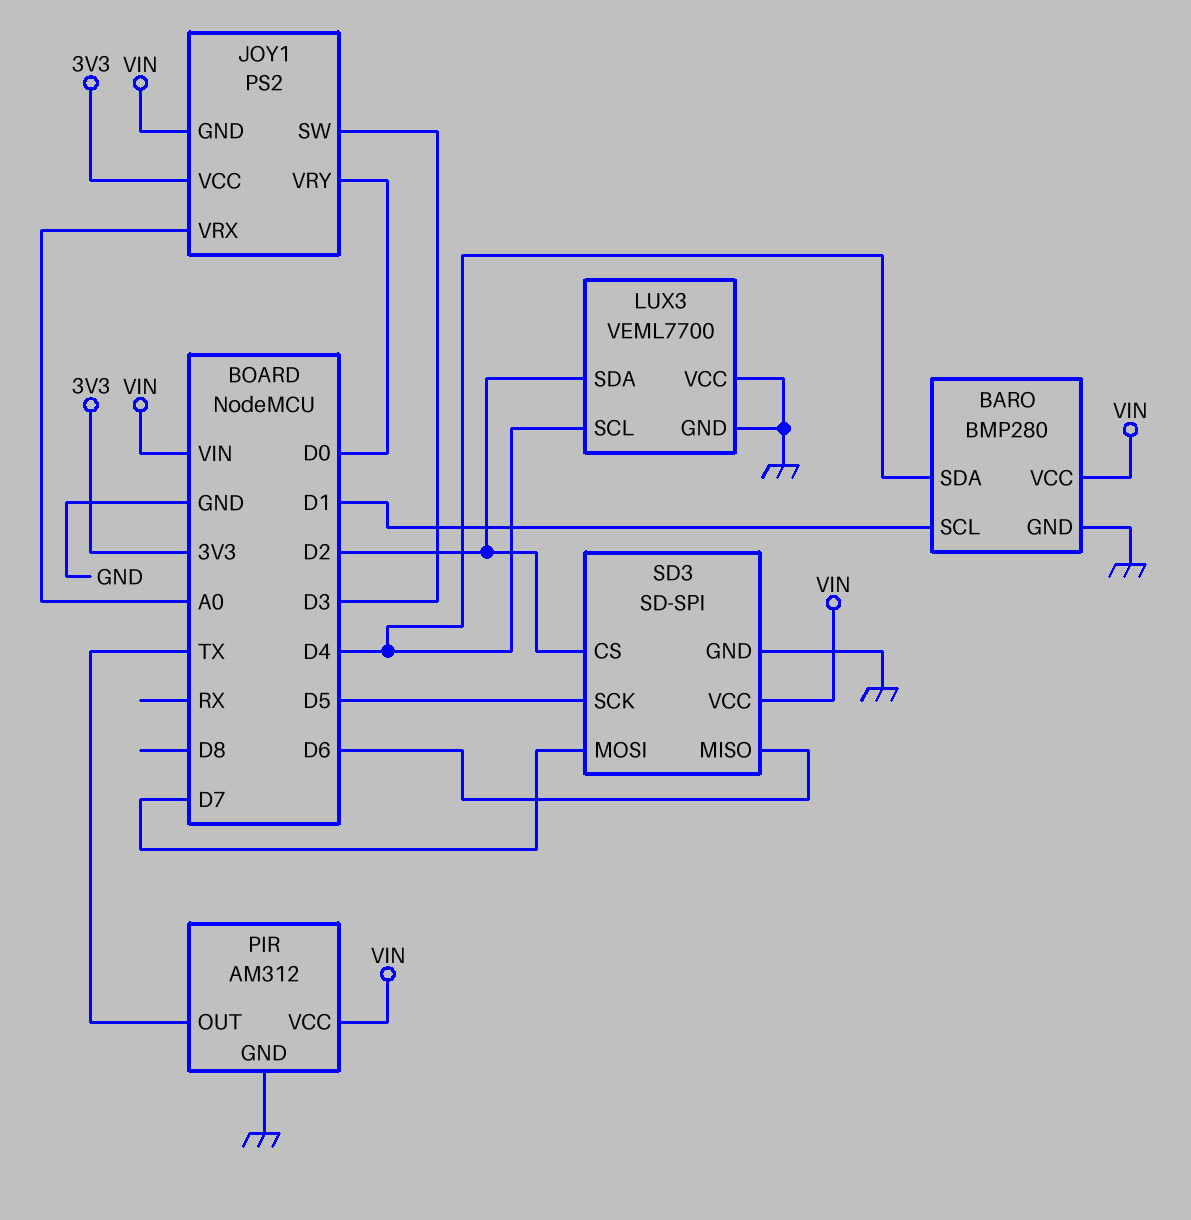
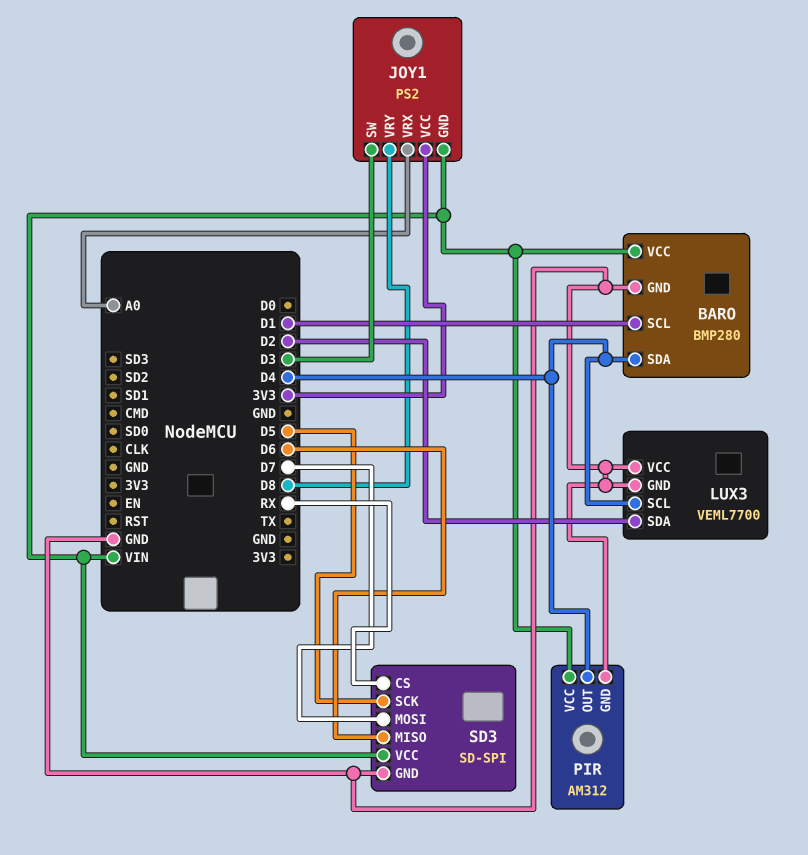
JOY1 pin VRY: D0 -> D8
PIR pin OUT: TX -> D4
SD3 pin CS: D2 -> RX

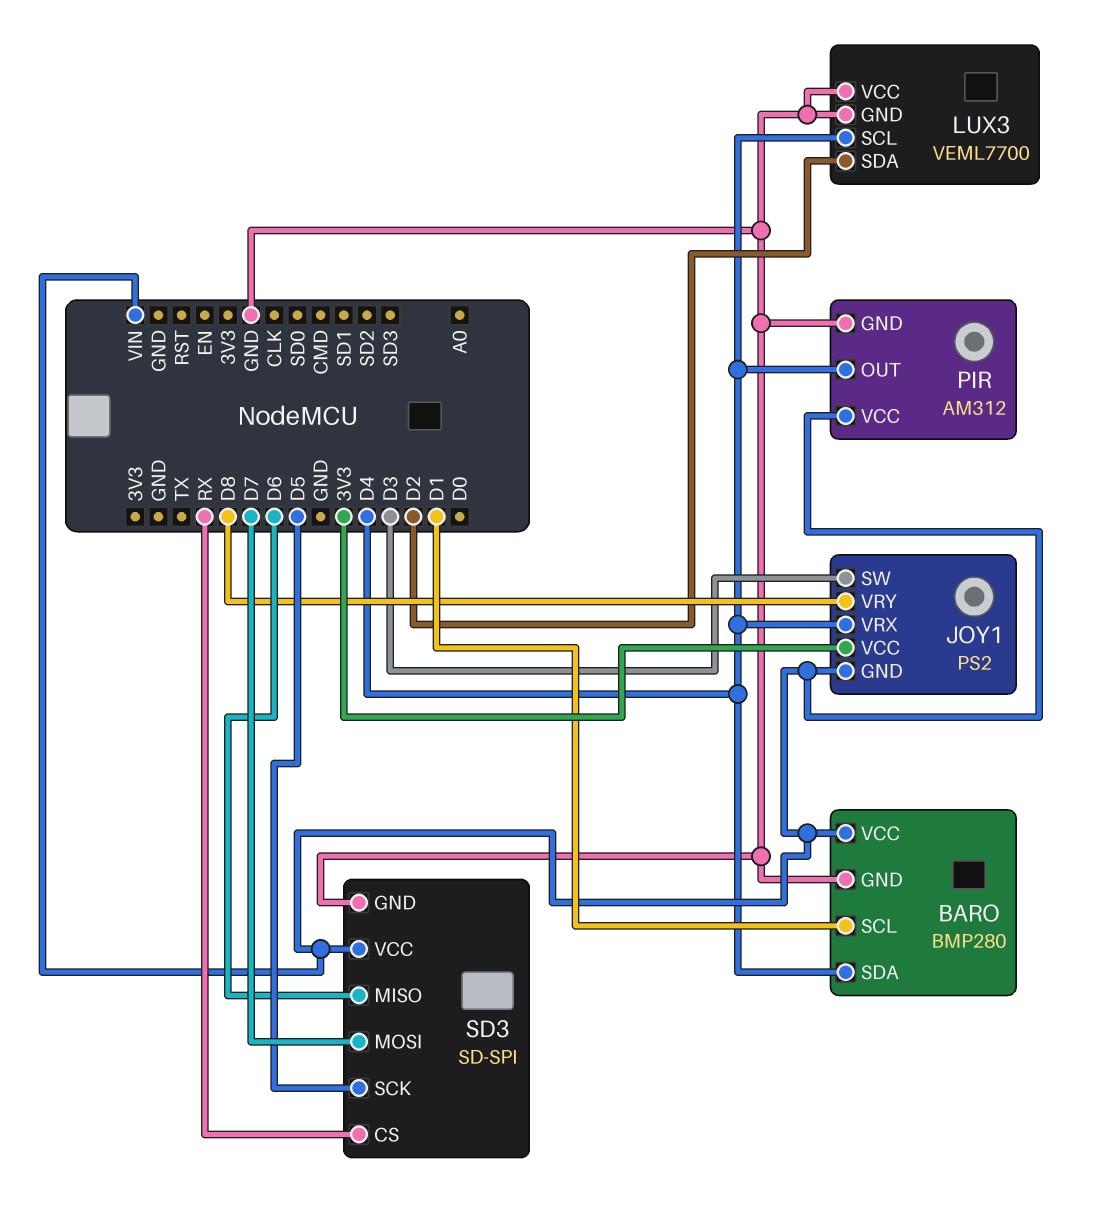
JOY1 pin VRX: A0 -> D4

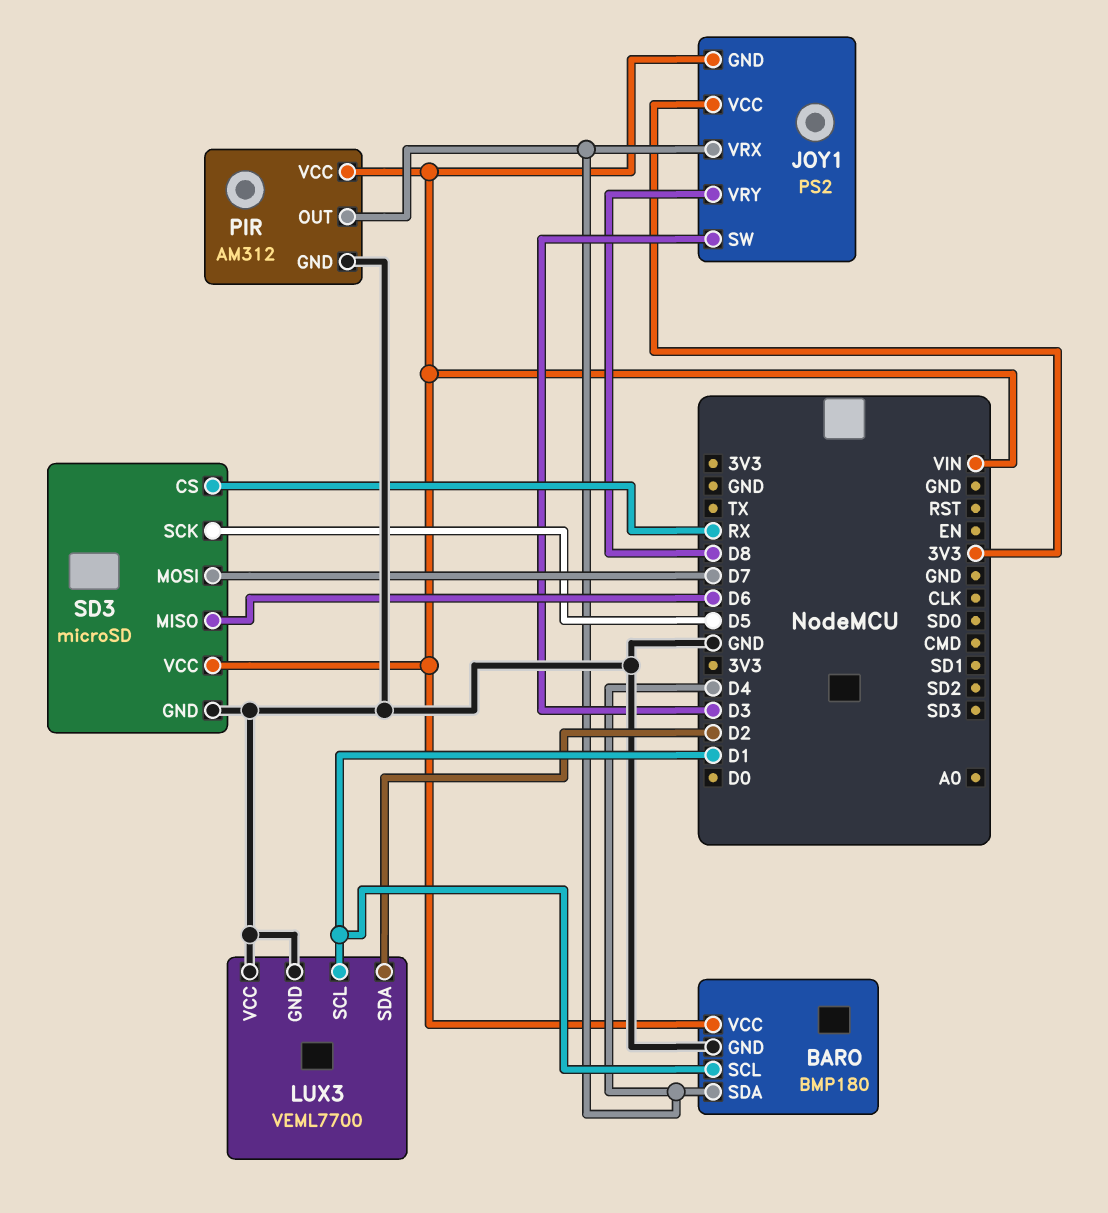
BARO: BMP280 -> BMP180
LUX3 pin SCL: D4 -> D1
SD3: SD-SPI -> microSD

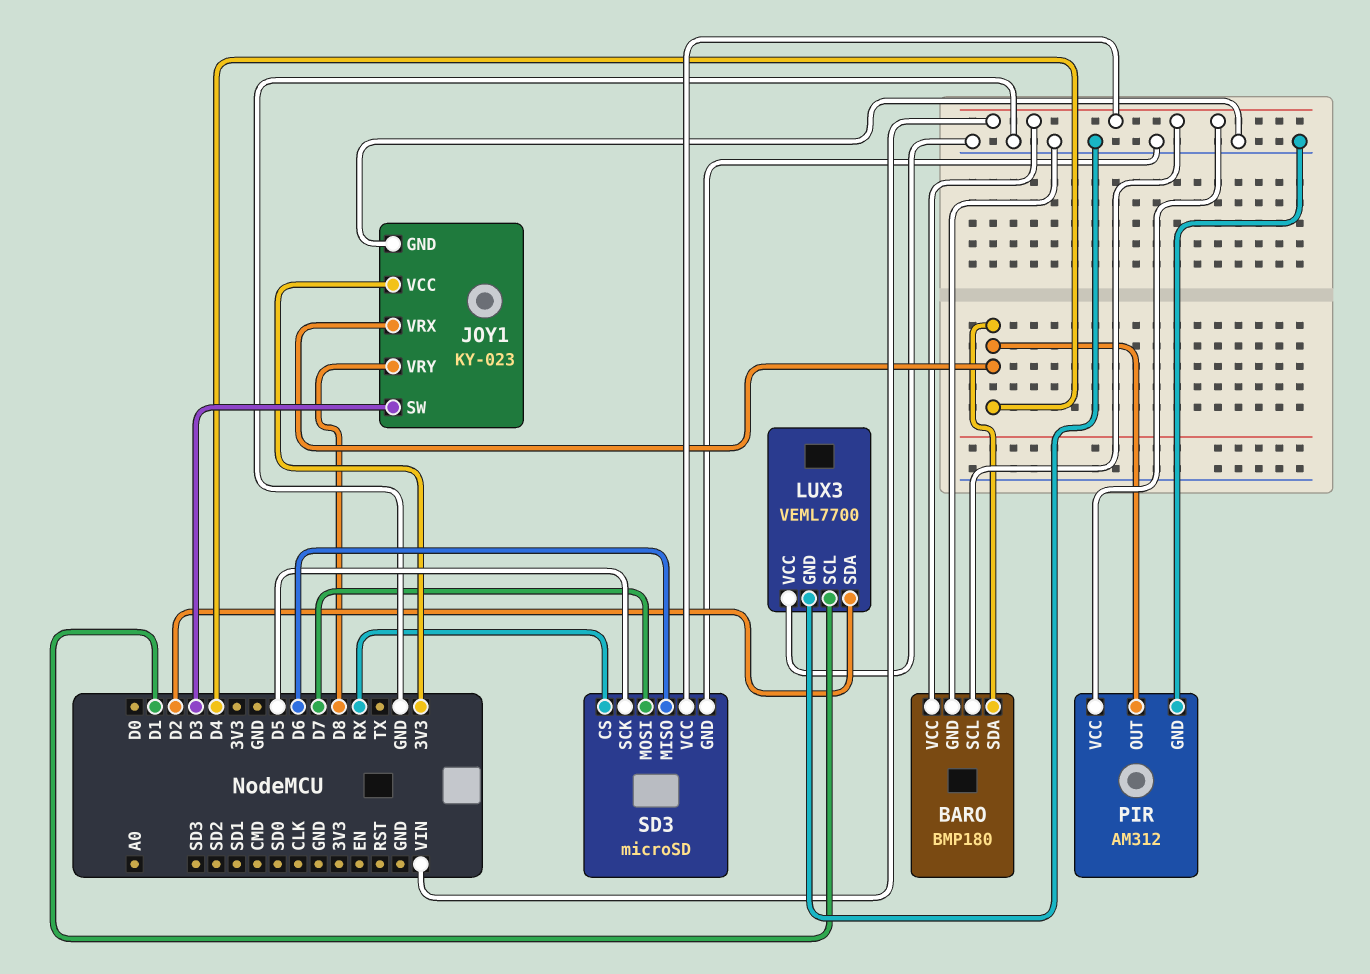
BARO pin SCL: D1 -> VIN
JOY1: PS2 -> KY-023
JOY1 pin GND: VIN -> GND

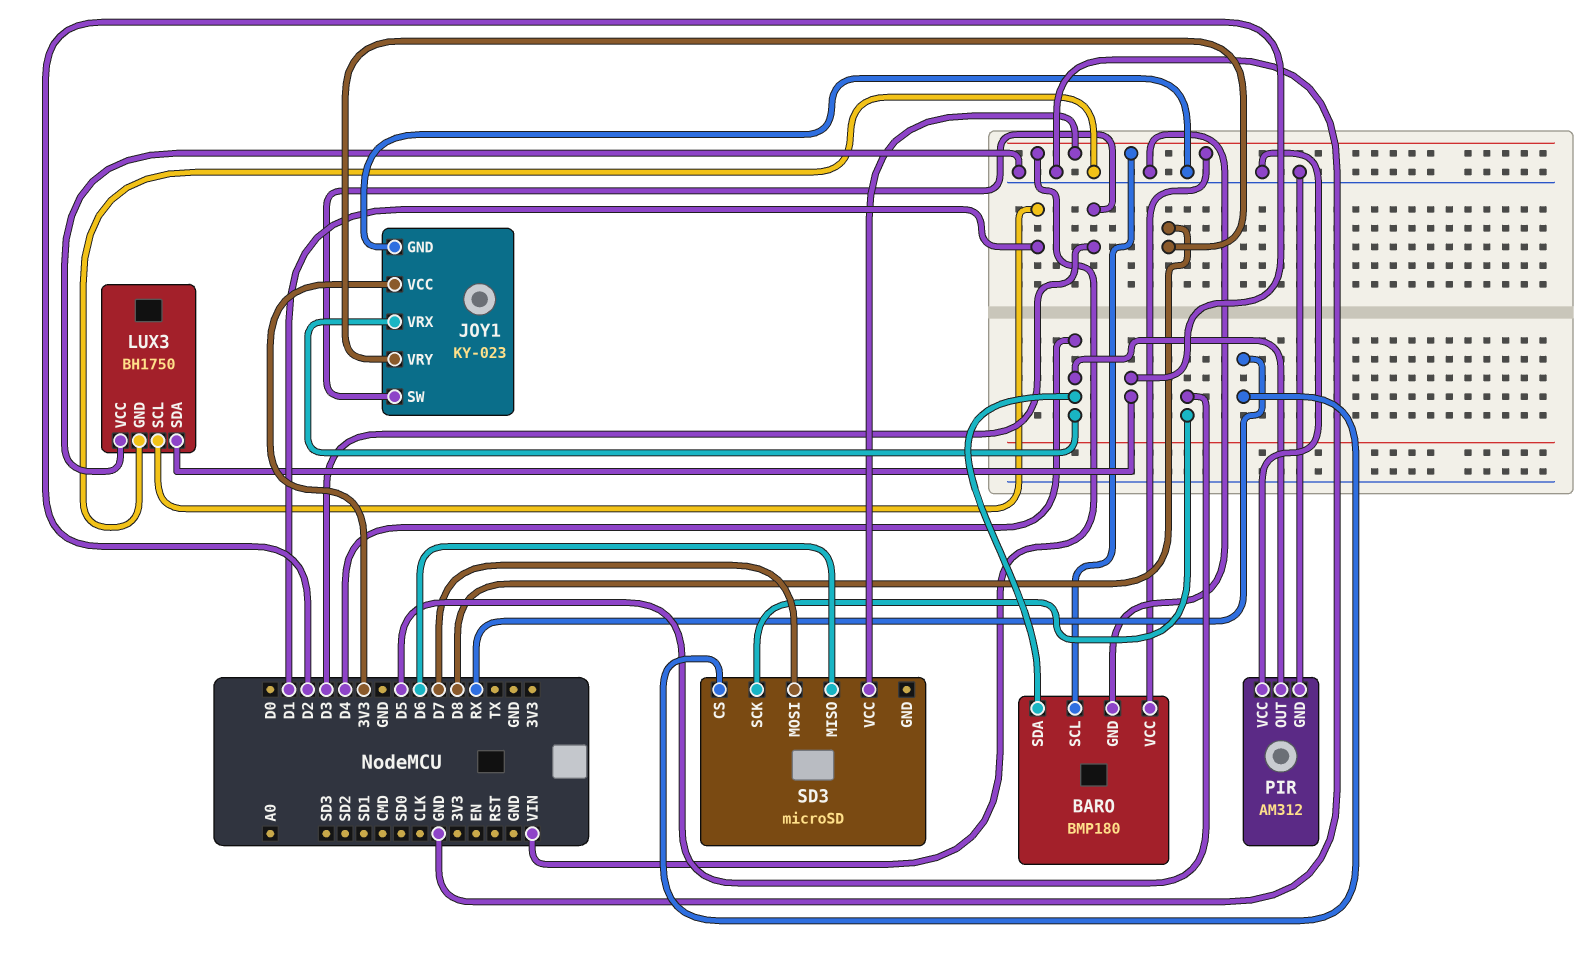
LUX3: VEML7700 -> BH1750
PIR pin VCC: VIN -> GND
SD3 pin GND: GND -> none

